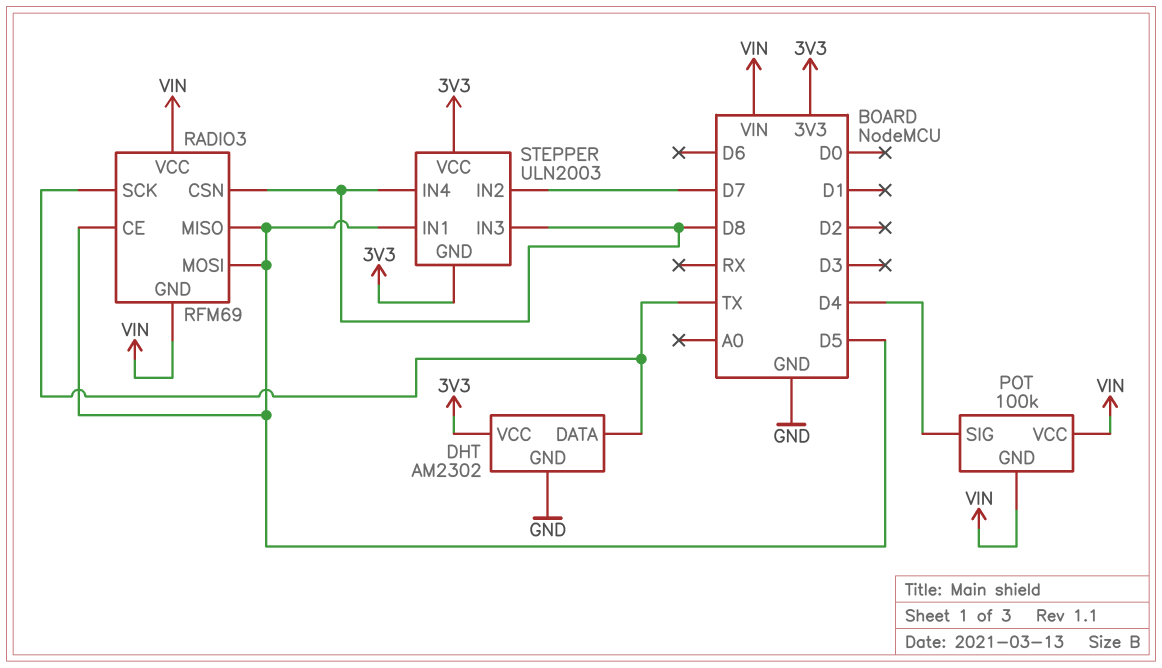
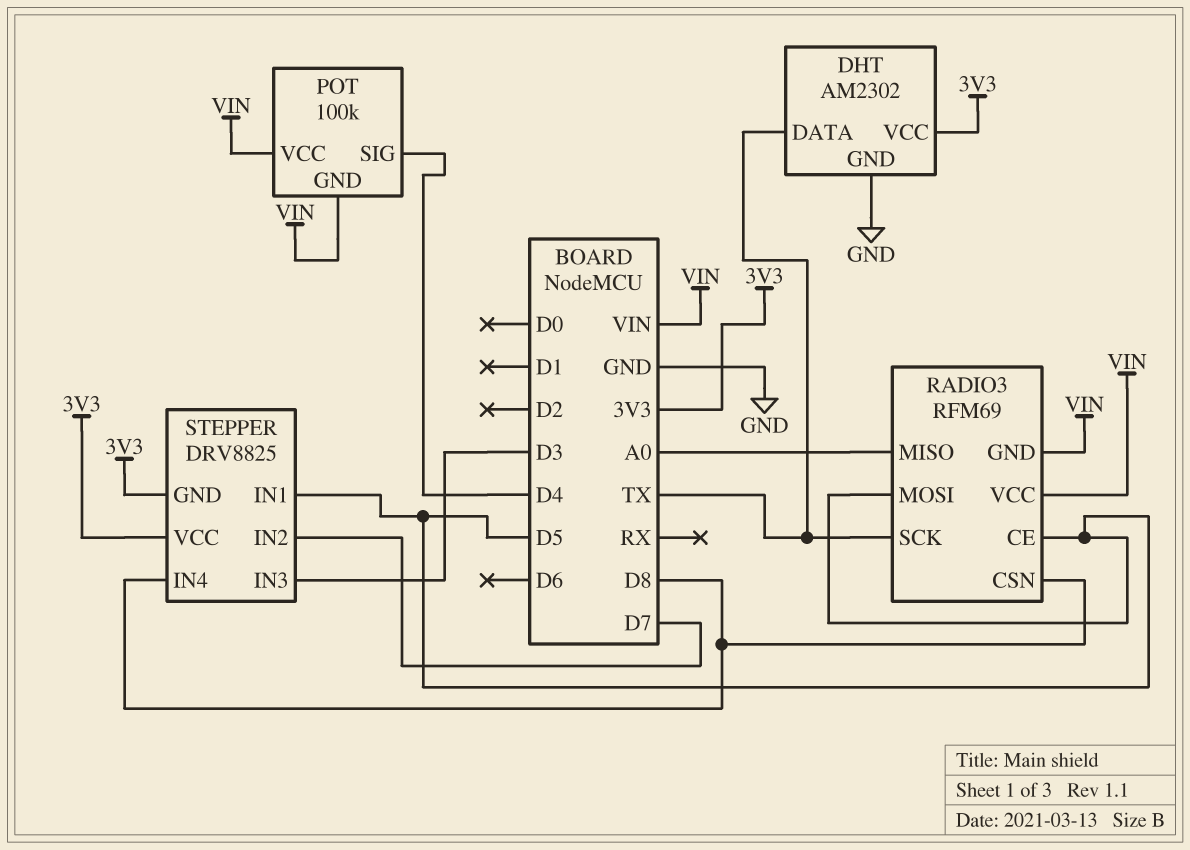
RADIO3 pin MISO: D5 -> A0
STEPPER: ULN2003 -> DRV8825
STEPPER pin IN3: D8 -> D3

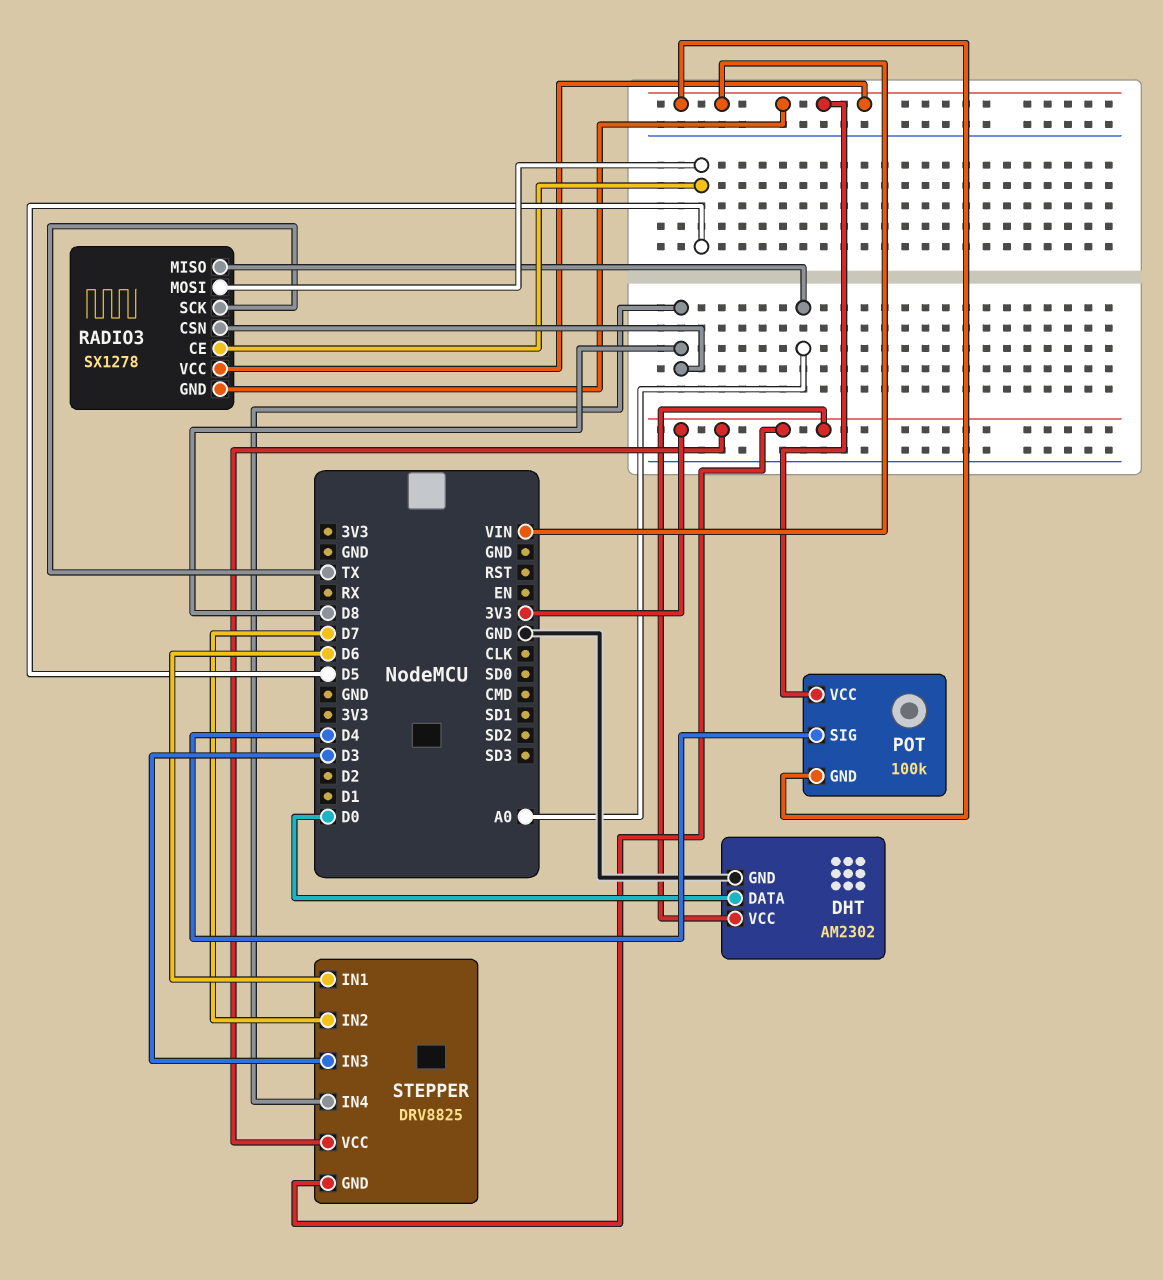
DHT pin DATA: TX -> D0
RADIO3: RFM69 -> SX1278
STEPPER pin IN1: D5 -> D6

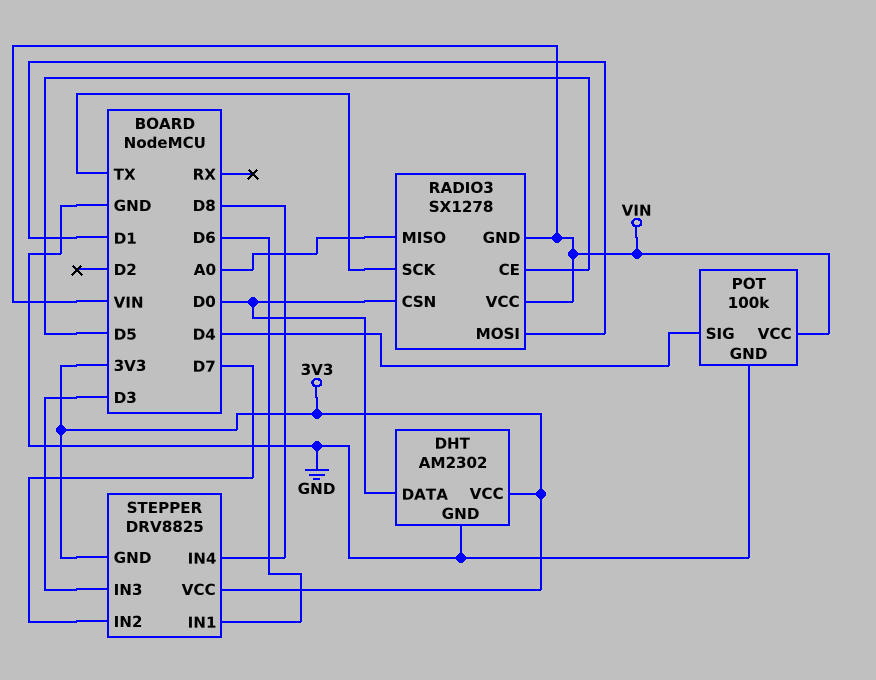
POT pin GND: VIN -> GND
RADIO3 pin CSN: D8 -> D0
RADIO3 pin MOSI: D5 -> D1

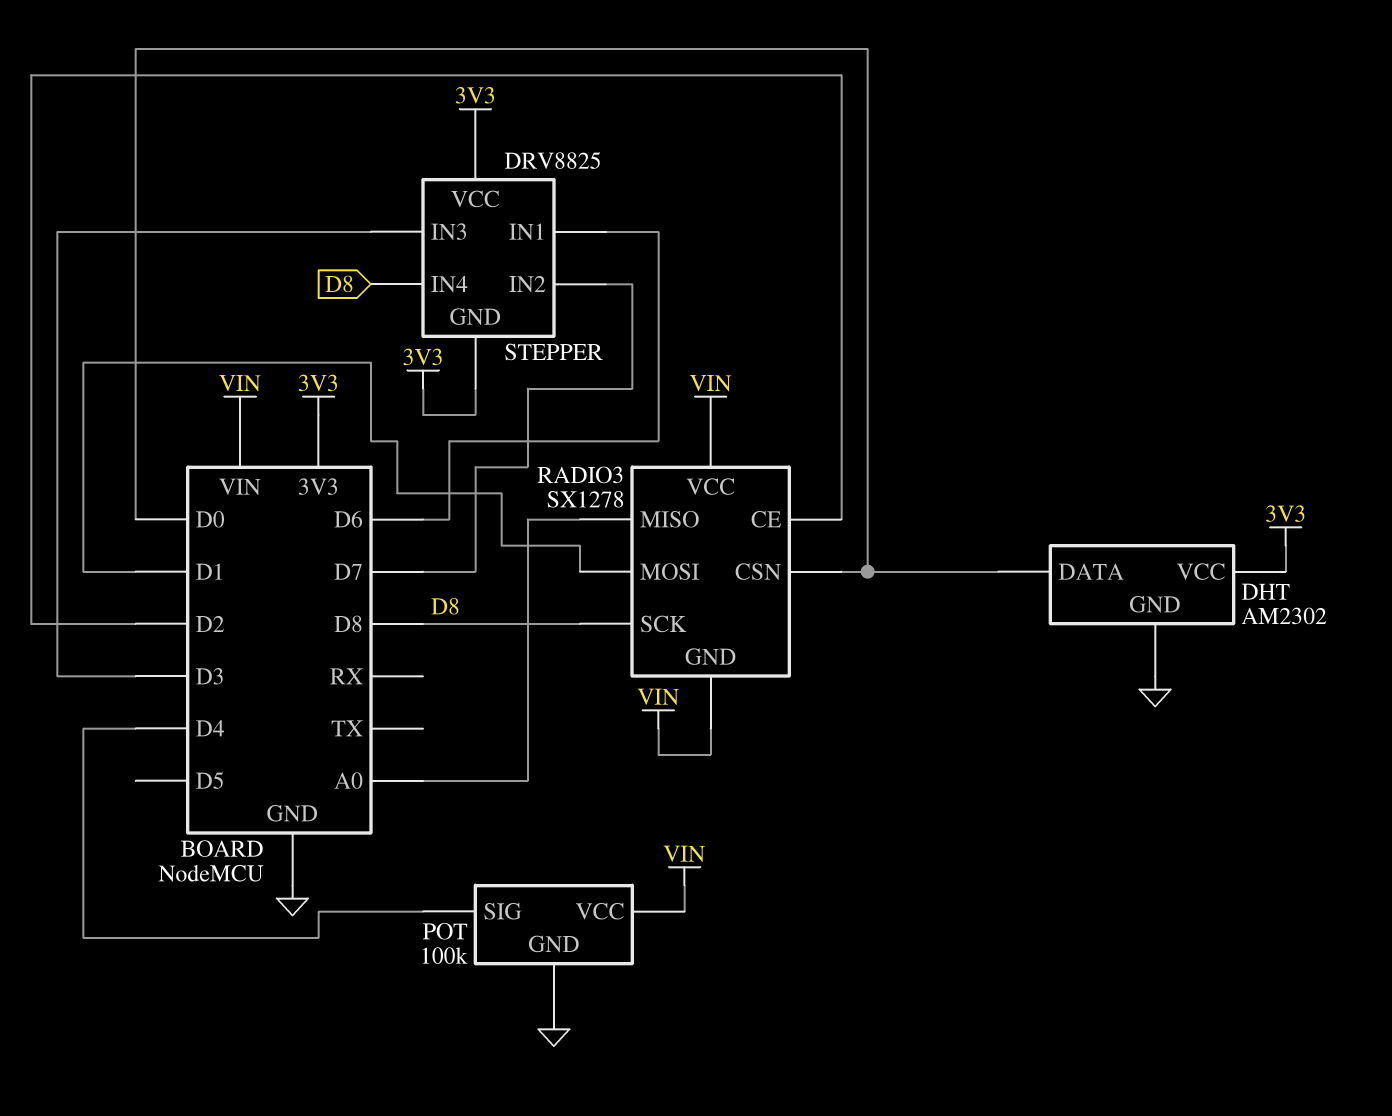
RADIO3 pin CE: D5 -> D2
RADIO3 pin SCK: TX -> D8

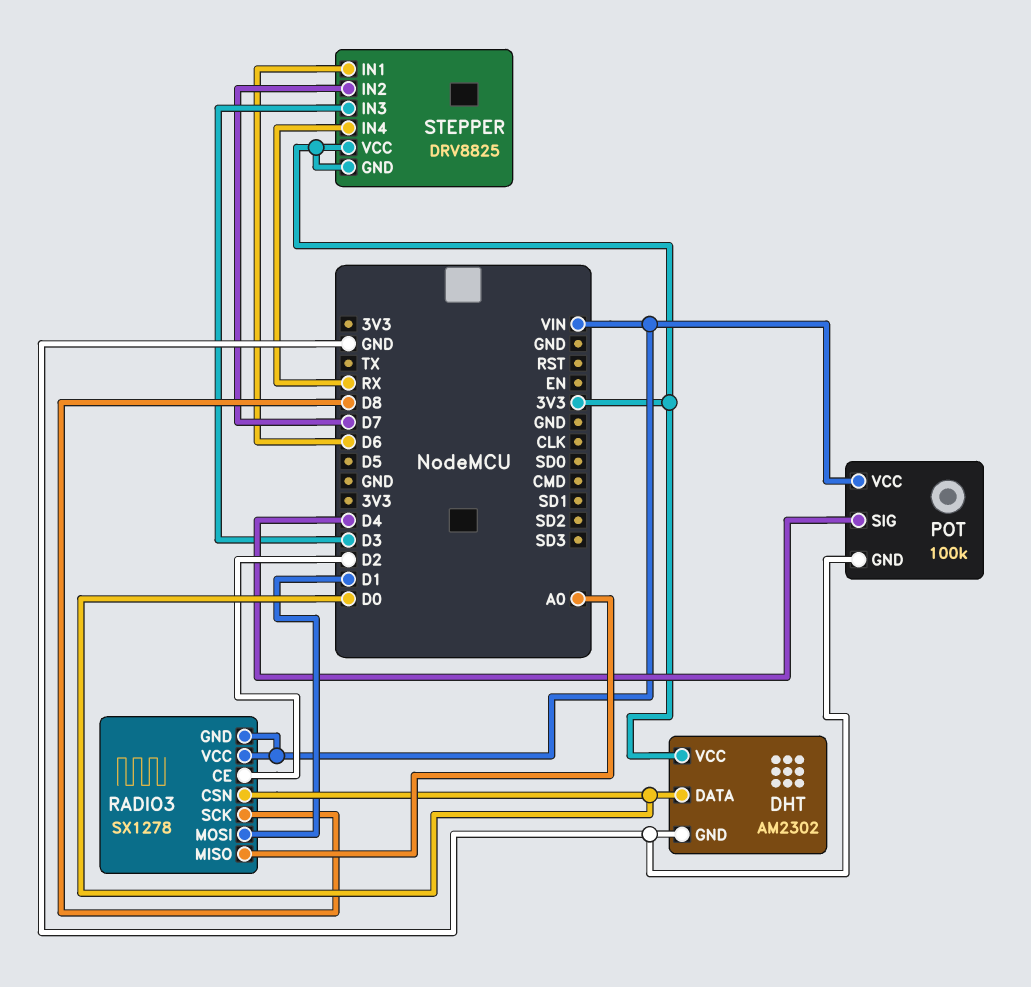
STEPPER pin IN4: D8 -> RX

